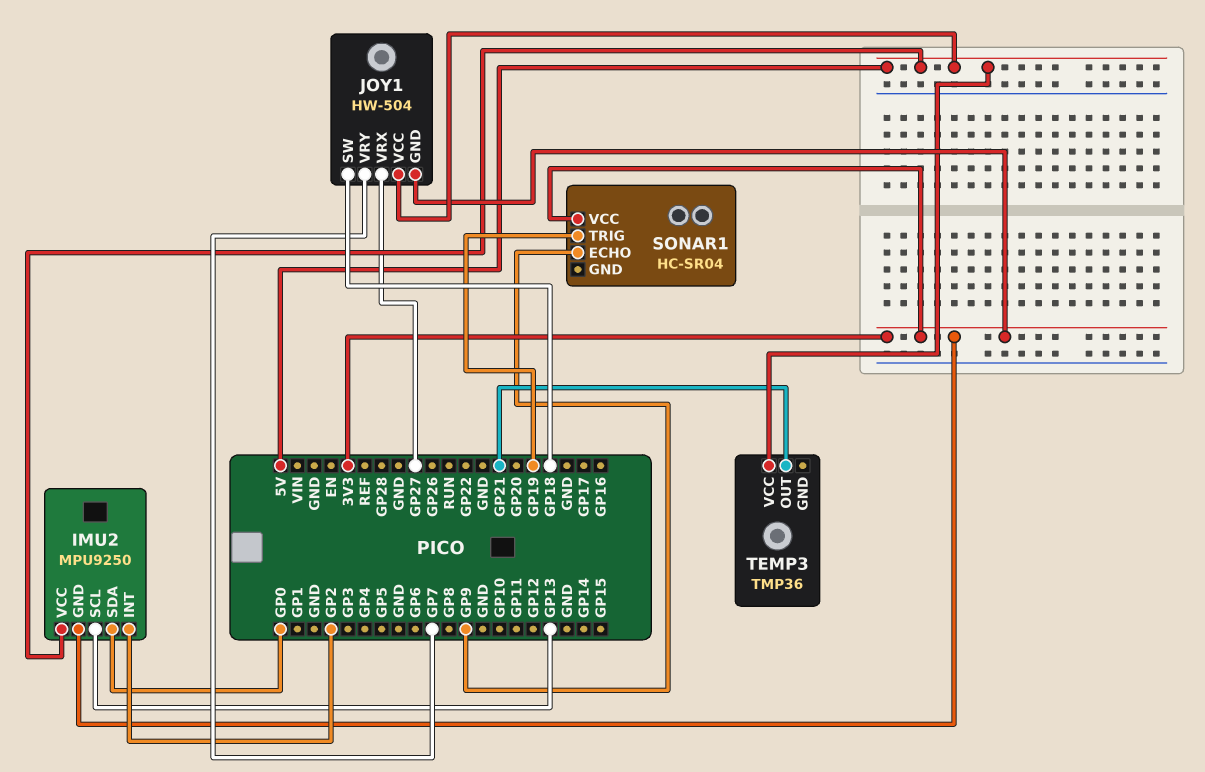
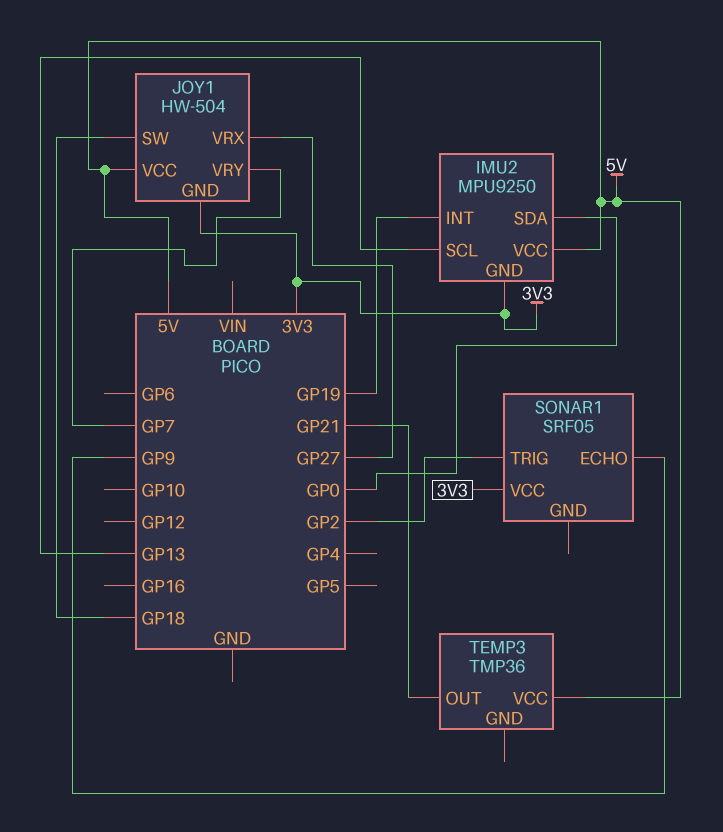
IMU2 pin INT: GP2 -> GP19
SONAR1: HC-SR04 -> SRF05
SONAR1 pin TRIG: GP19 -> GP2

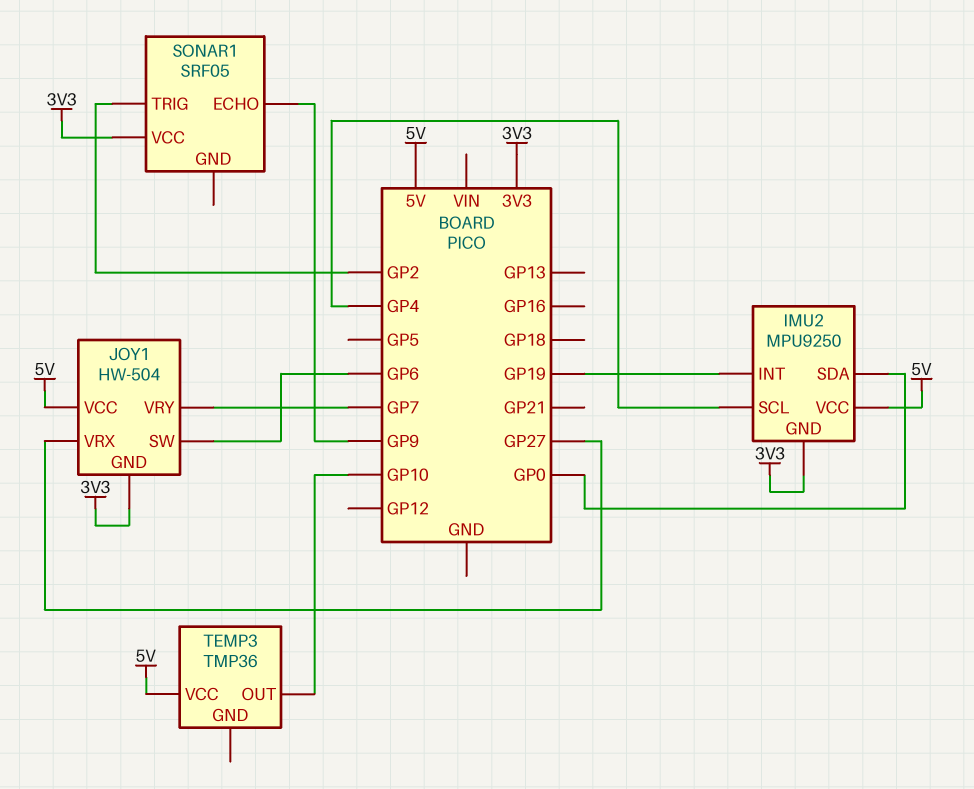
IMU2 pin SCL: GP13 -> GP4
JOY1 pin SW: GP18 -> GP6
TEMP3 pin OUT: GP21 -> GP10

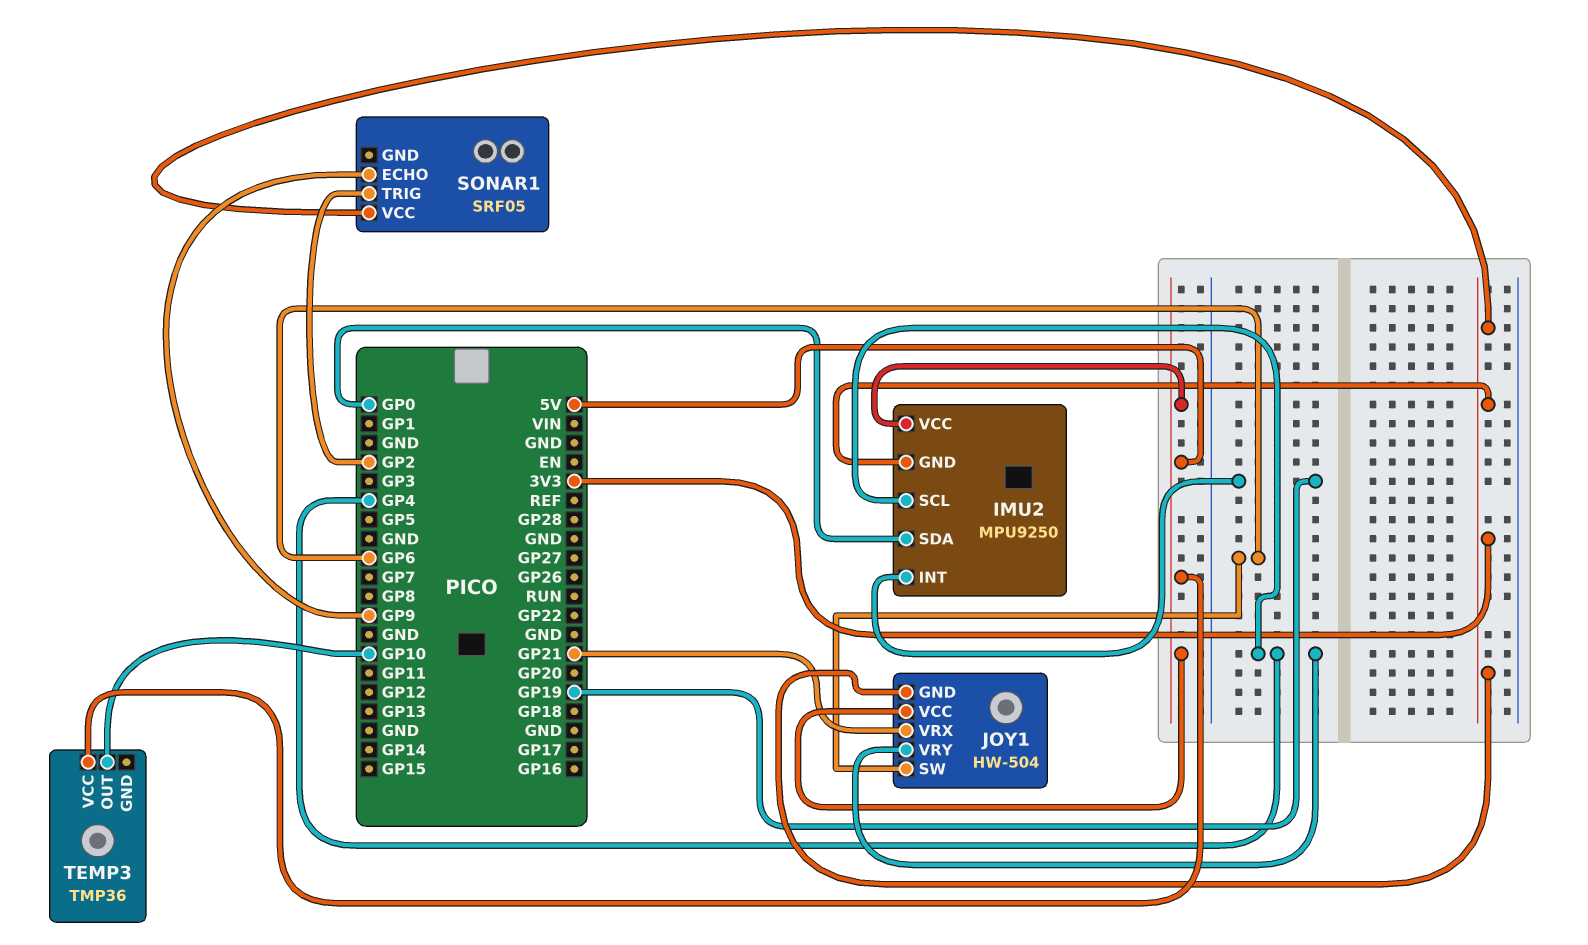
JOY1 pin VRX: GP27 -> GP21
JOY1 pin VRY: GP7 -> GP4

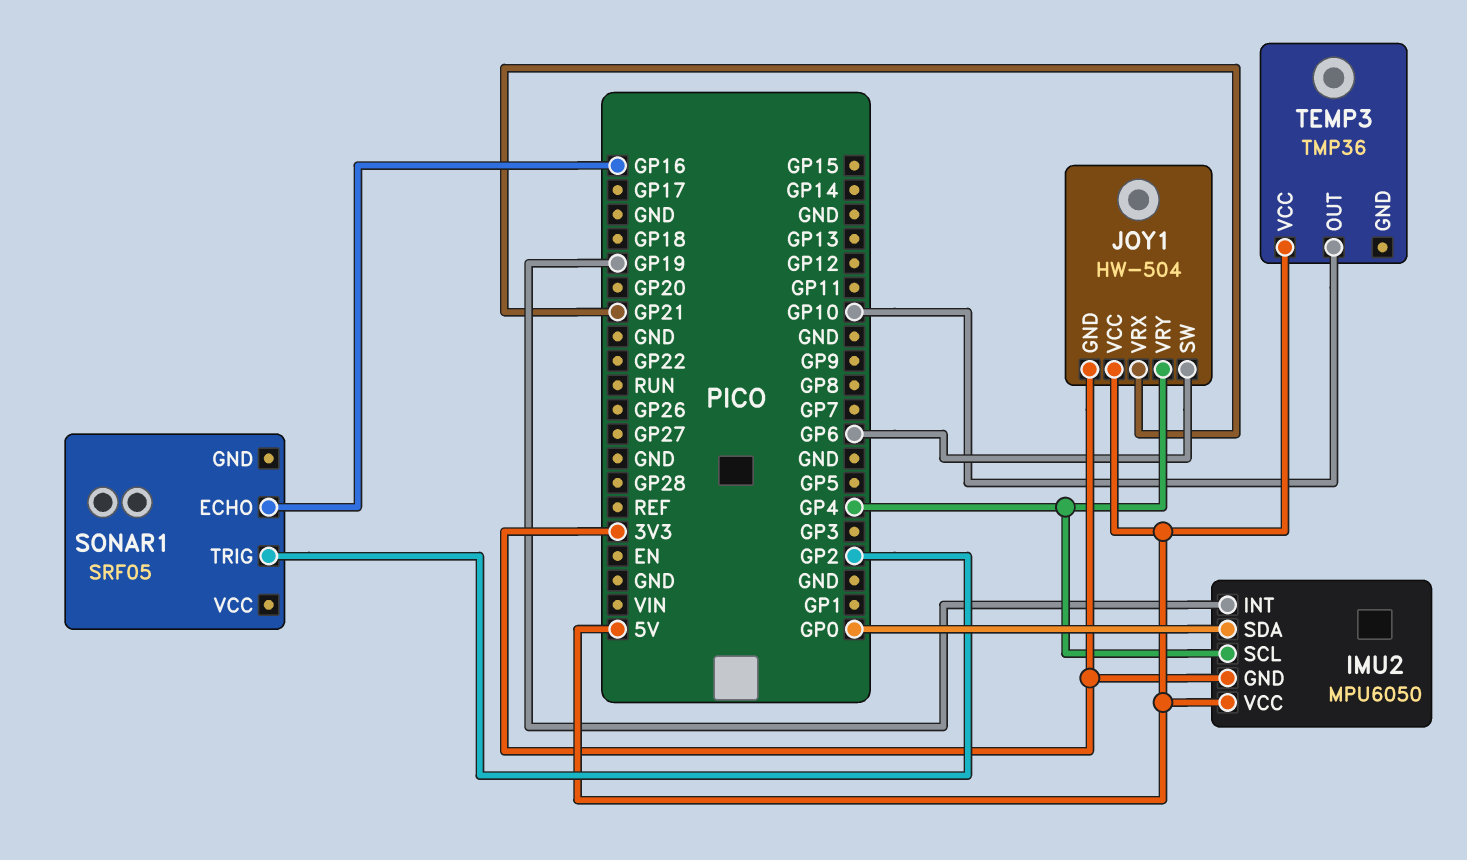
IMU2: MPU9250 -> MPU6050
SONAR1 pin ECHO: GP9 -> GP16
SONAR1 pin VCC: 3V3 -> none

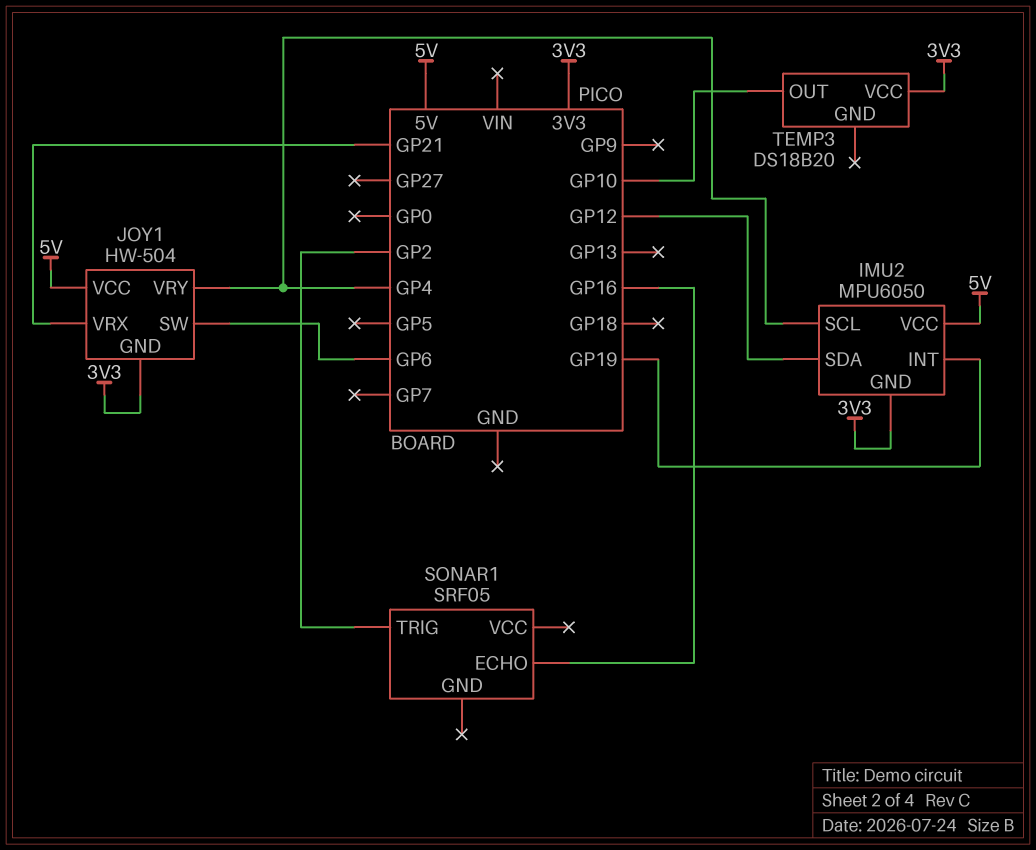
IMU2 pin SDA: GP0 -> GP12
TEMP3: TMP36 -> DS18B20
TEMP3 pin VCC: 5V -> 3V3

